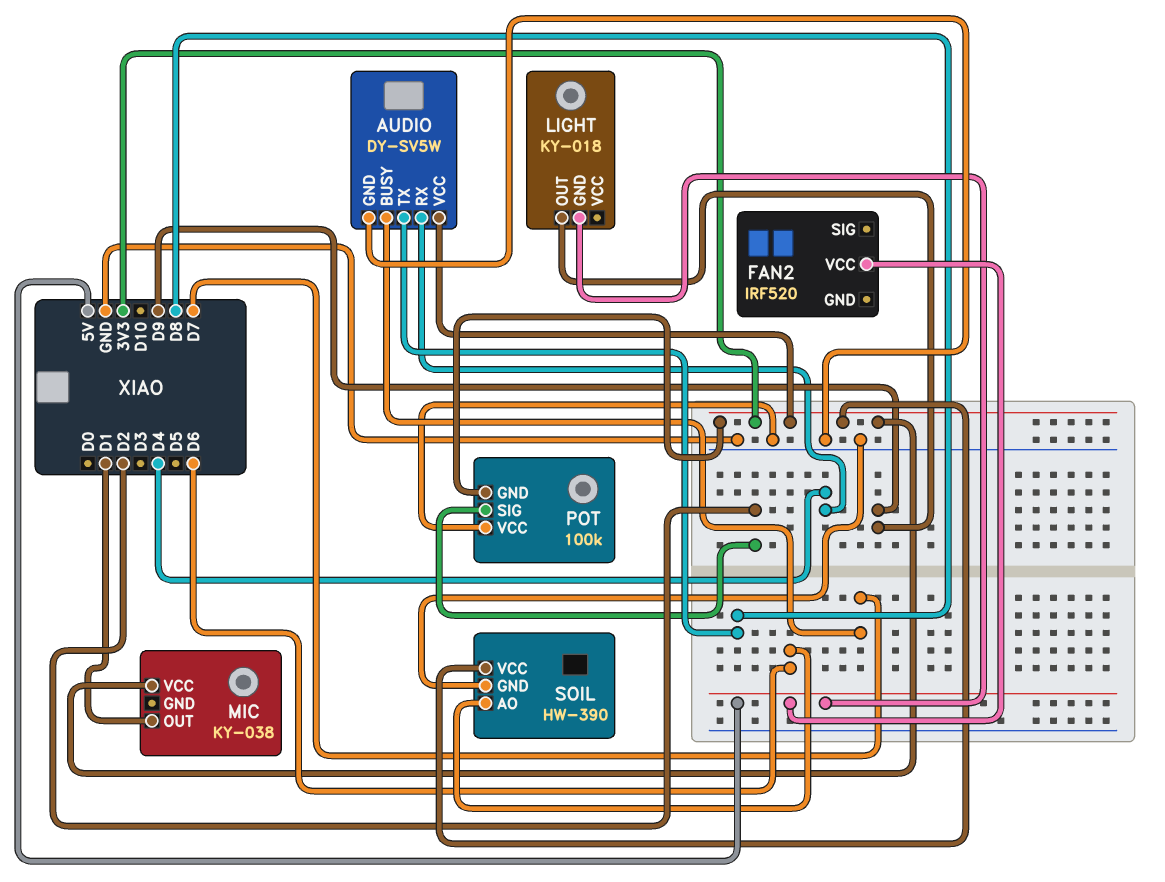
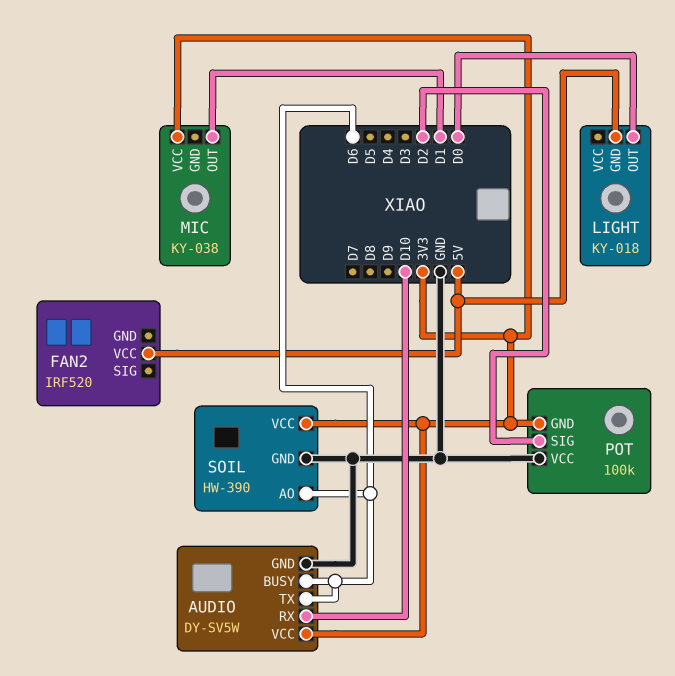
AUDIO pin BUSY: D7 -> D6
AUDIO pin RX: D4 -> D10
AUDIO pin TX: D8 -> D6
LIGHT pin OUT: D9 -> D0

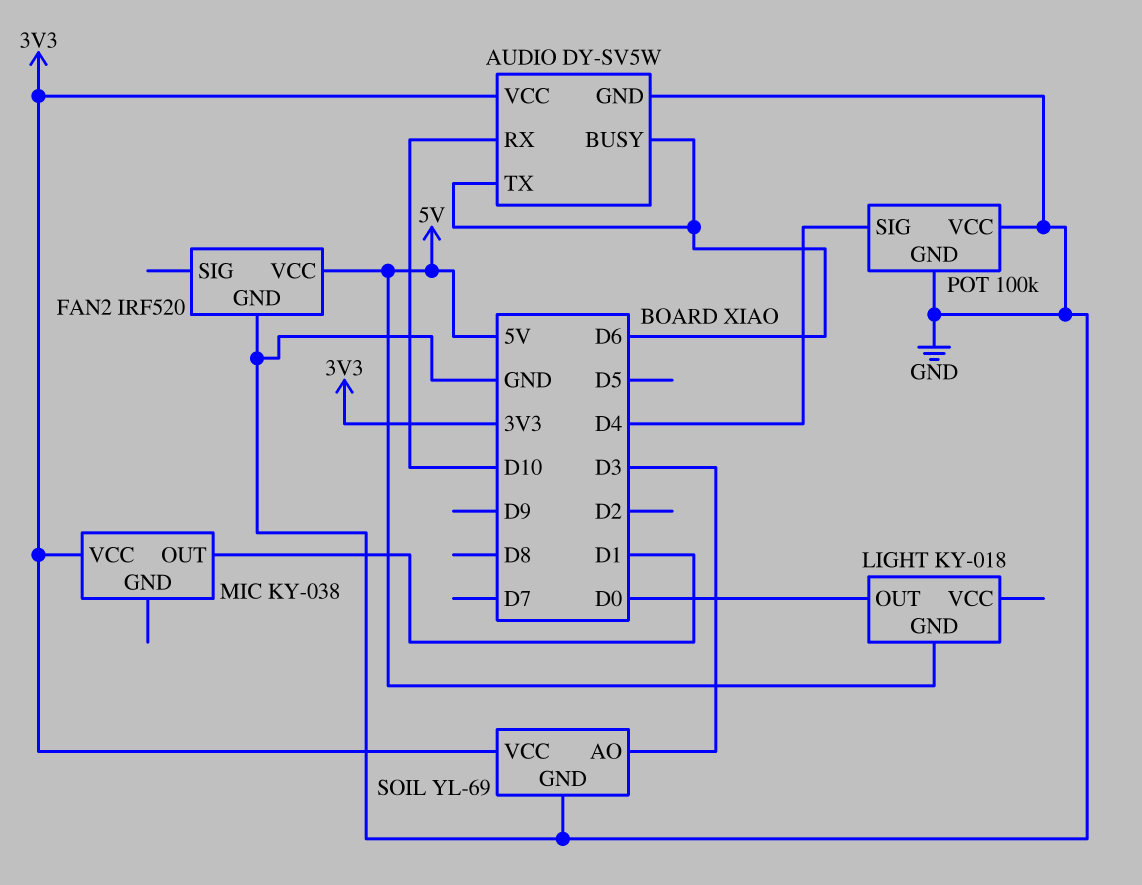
FAN2 pin GND: none -> GND
POT pin GND: 3V3 -> GND
POT pin SIG: D2 -> D4
SOIL: HW-390 -> YL-69
SOIL pin AO: D6 -> D3

